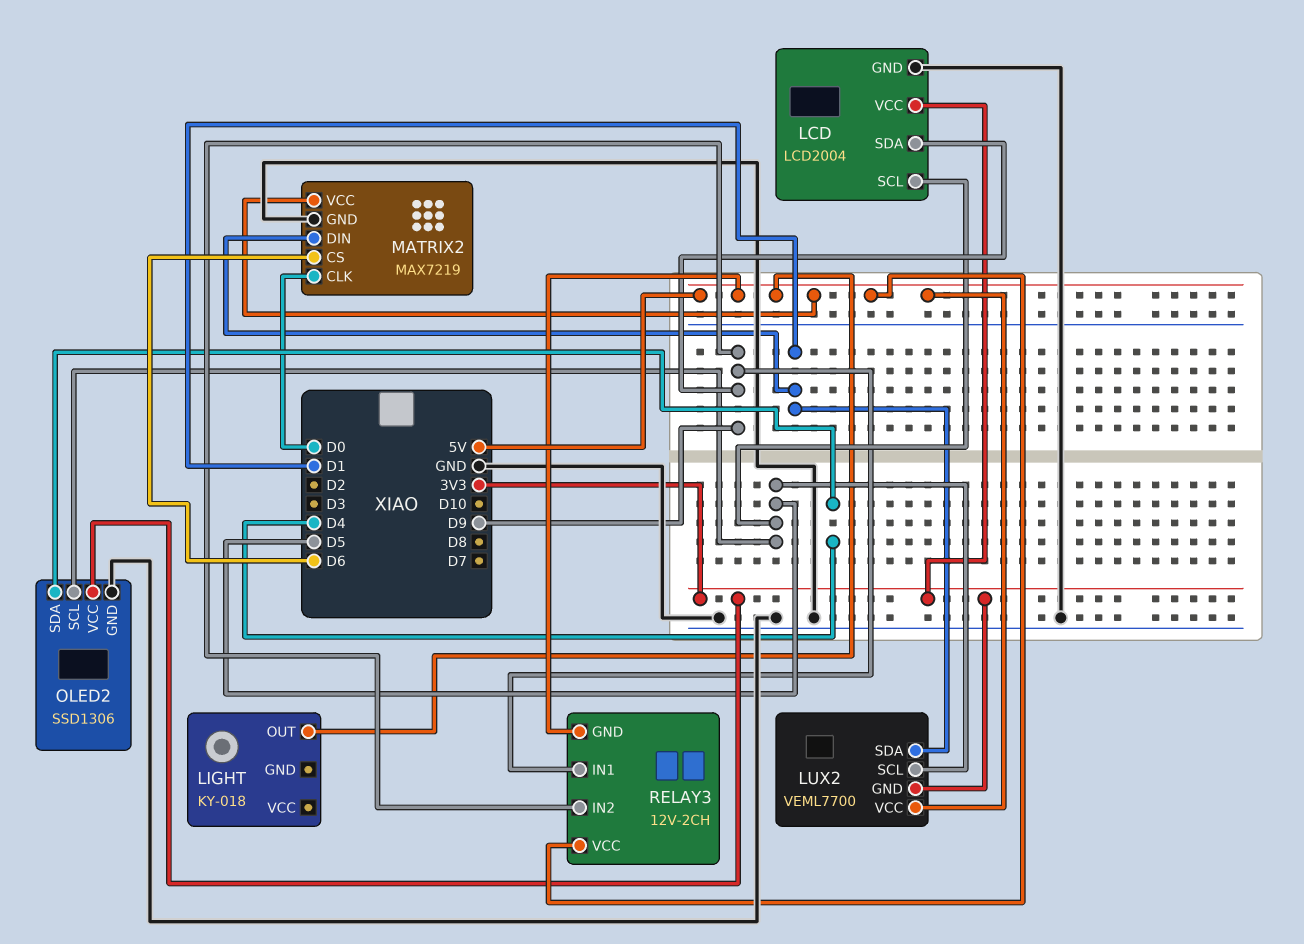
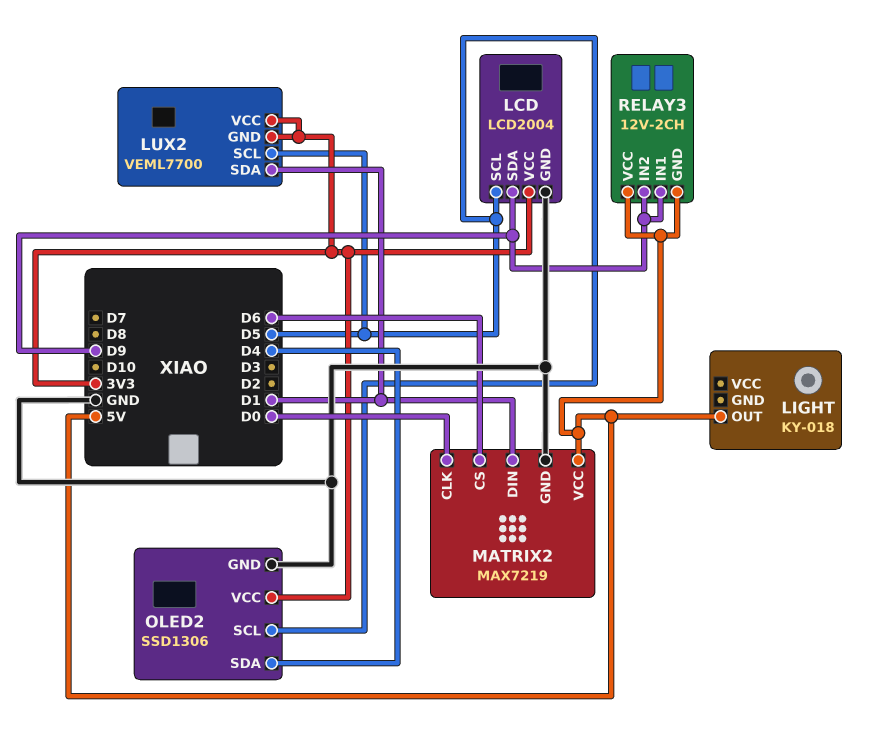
LUX2 pin VCC: 5V -> 3V3

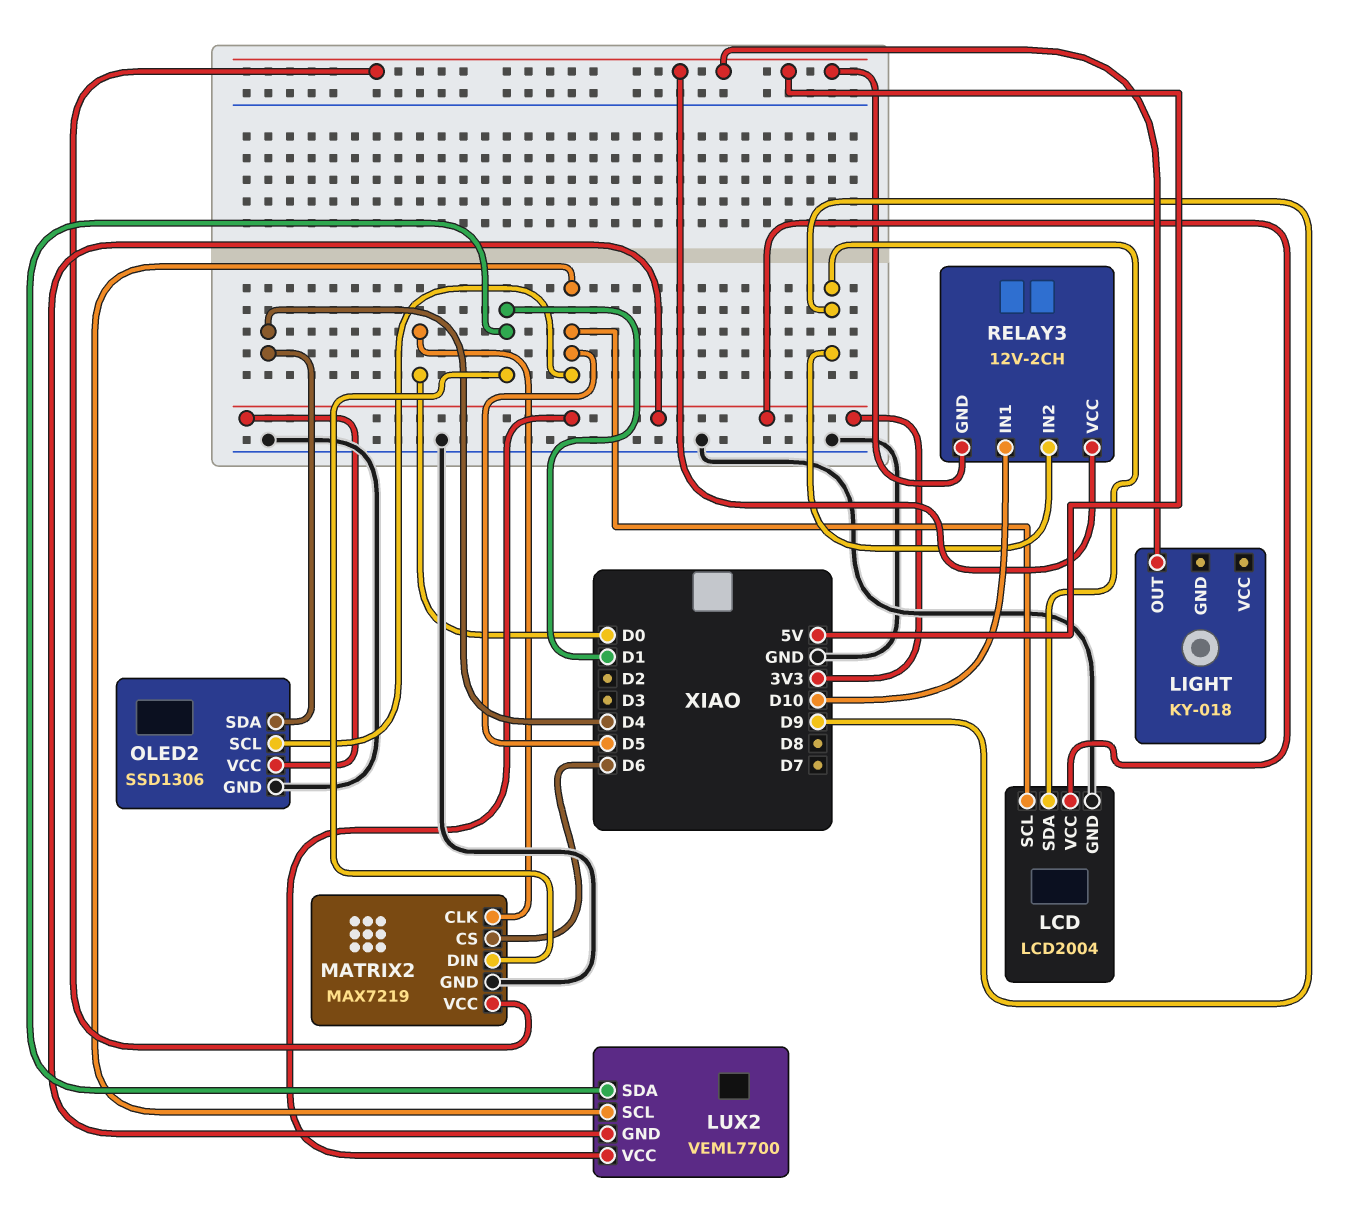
RELAY3 pin IN1: D9 -> D10

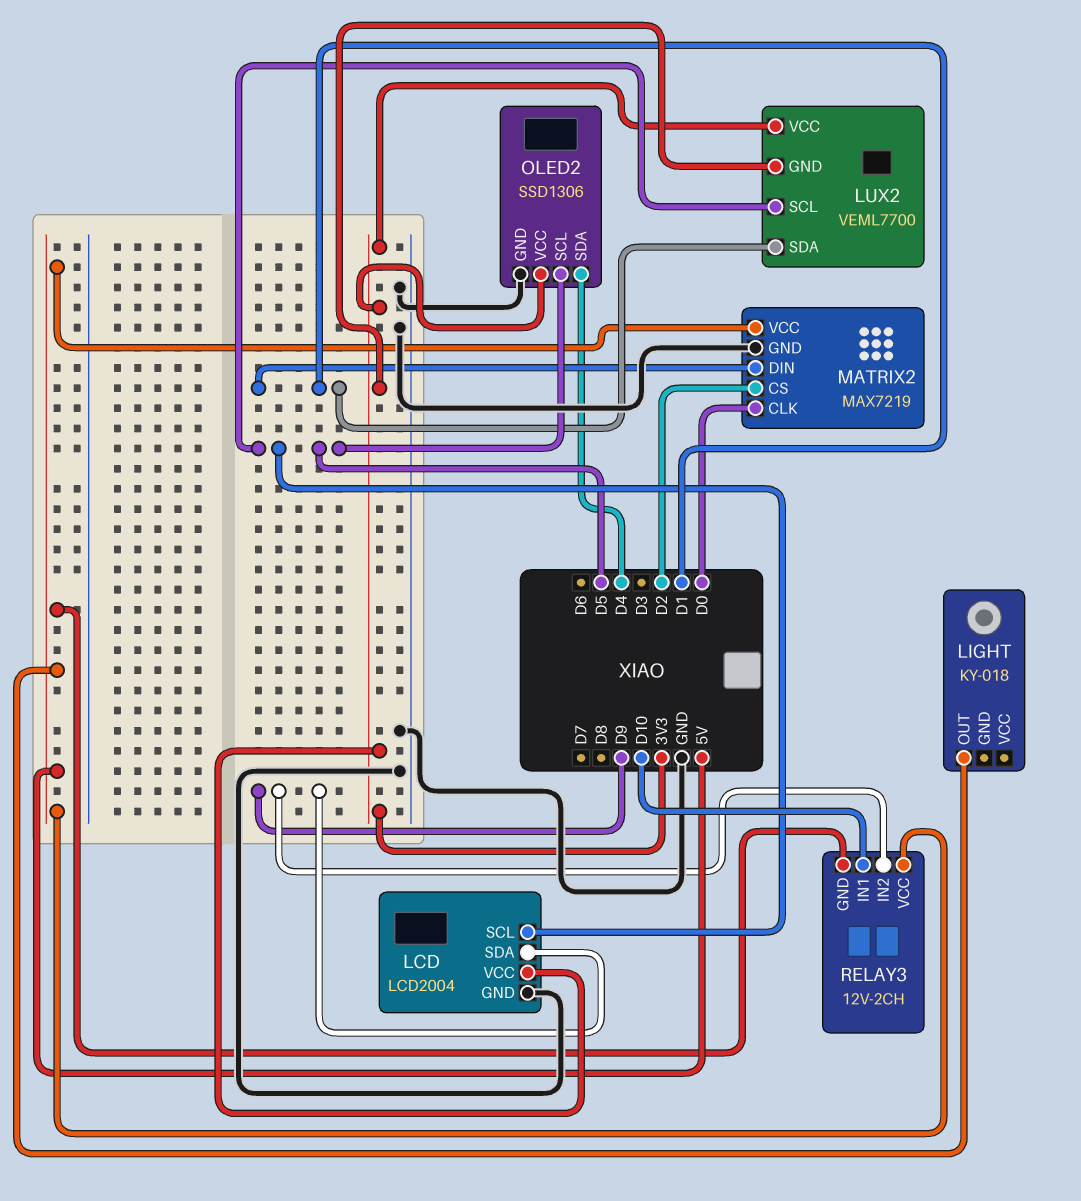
MATRIX2 pin CS: D6 -> D2

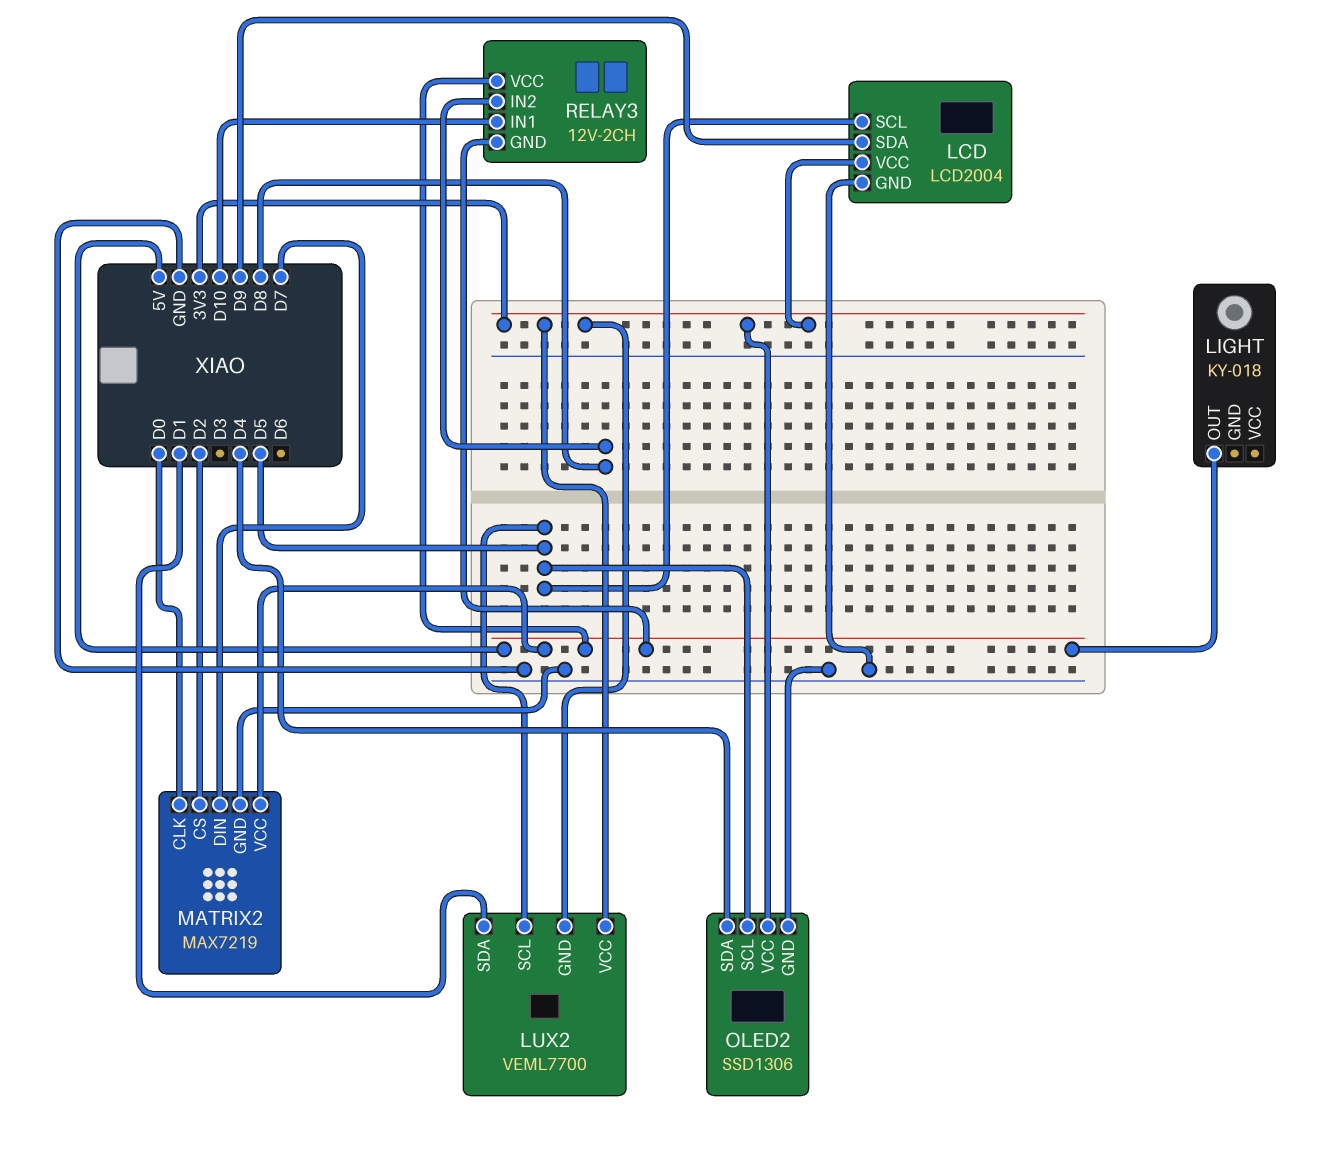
MATRIX2 pin DIN: D1 -> D7
RELAY3 pin IN2: D9 -> D8

